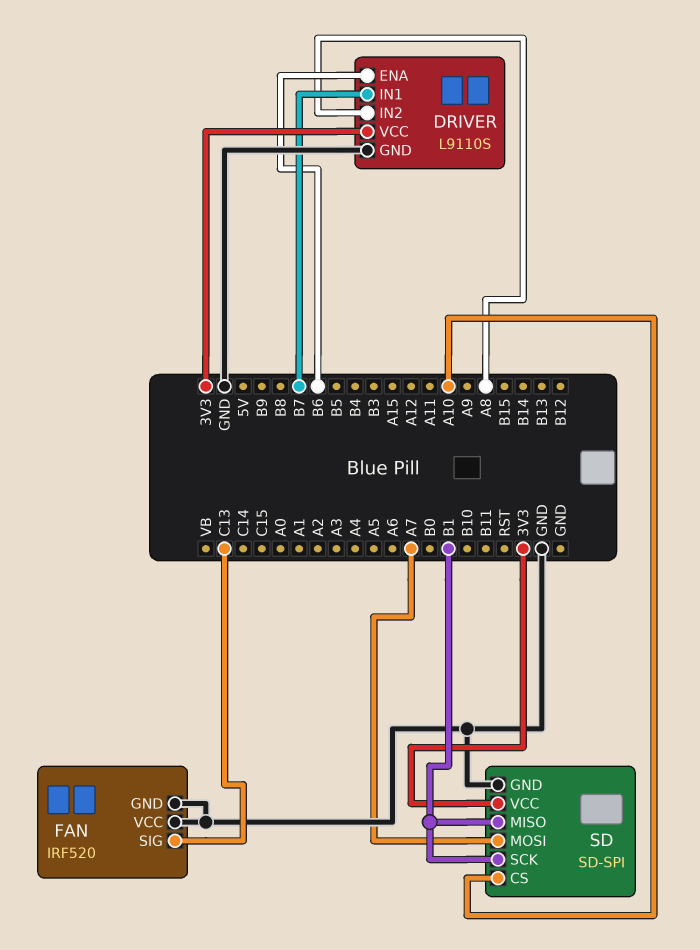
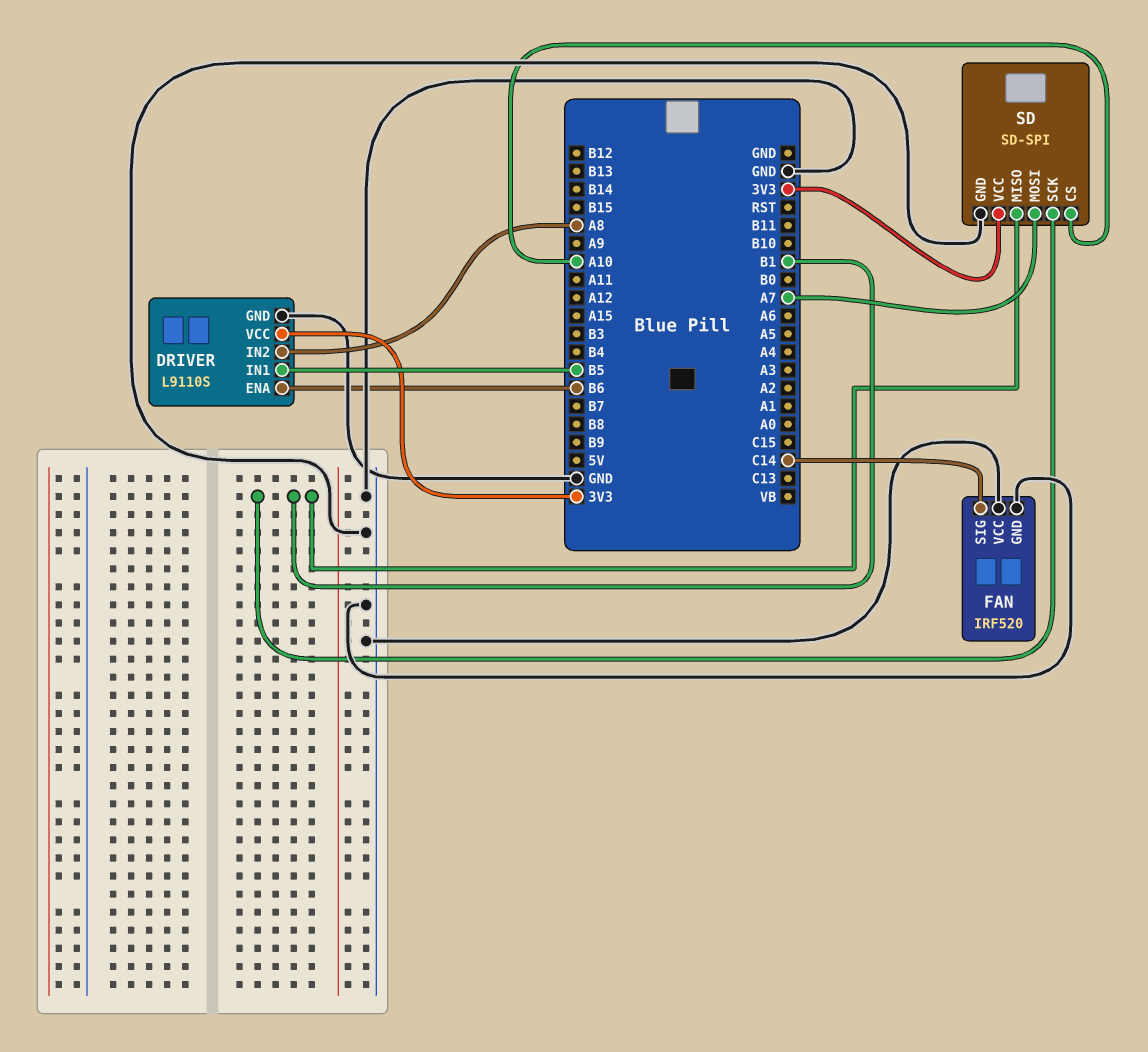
DRIVER pin IN1: B7 -> B5
FAN pin SIG: C13 -> C14

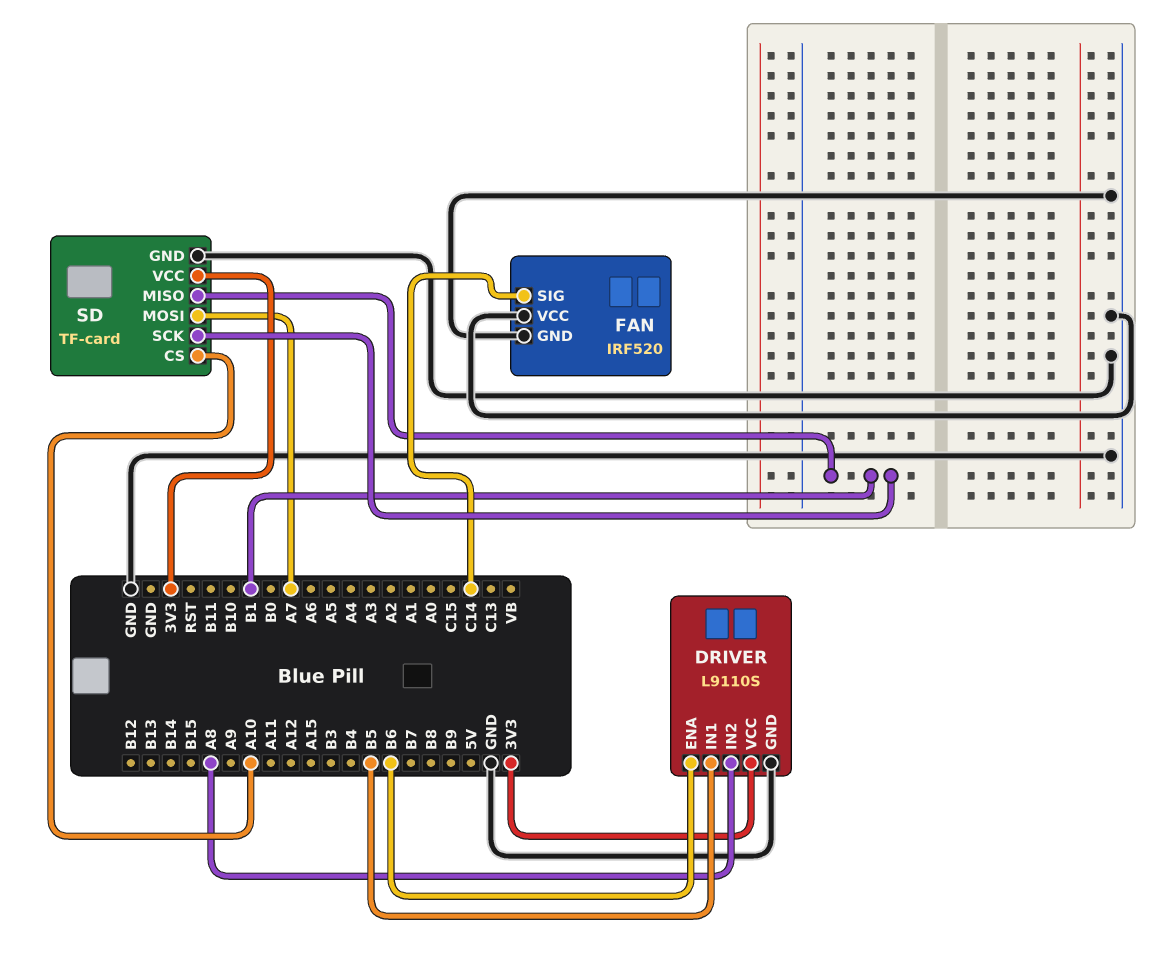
SD: SD-SPI -> TF-card

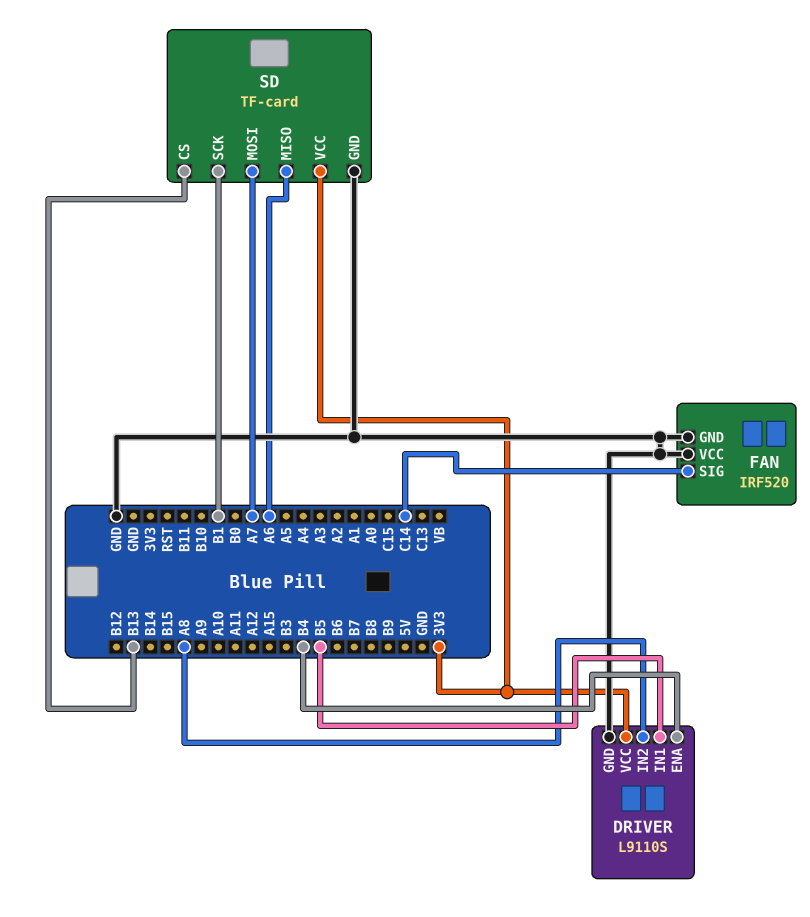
DRIVER pin ENA: B6 -> B4
SD pin CS: A10 -> B13
SD pin MISO: B1 -> A6

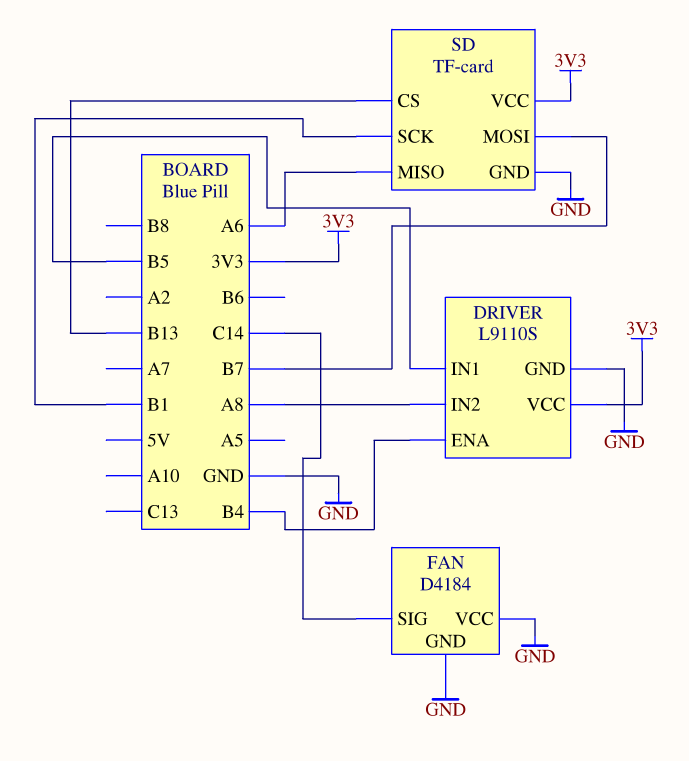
FAN: IRF520 -> D4184
SD pin MOSI: A7 -> B7

